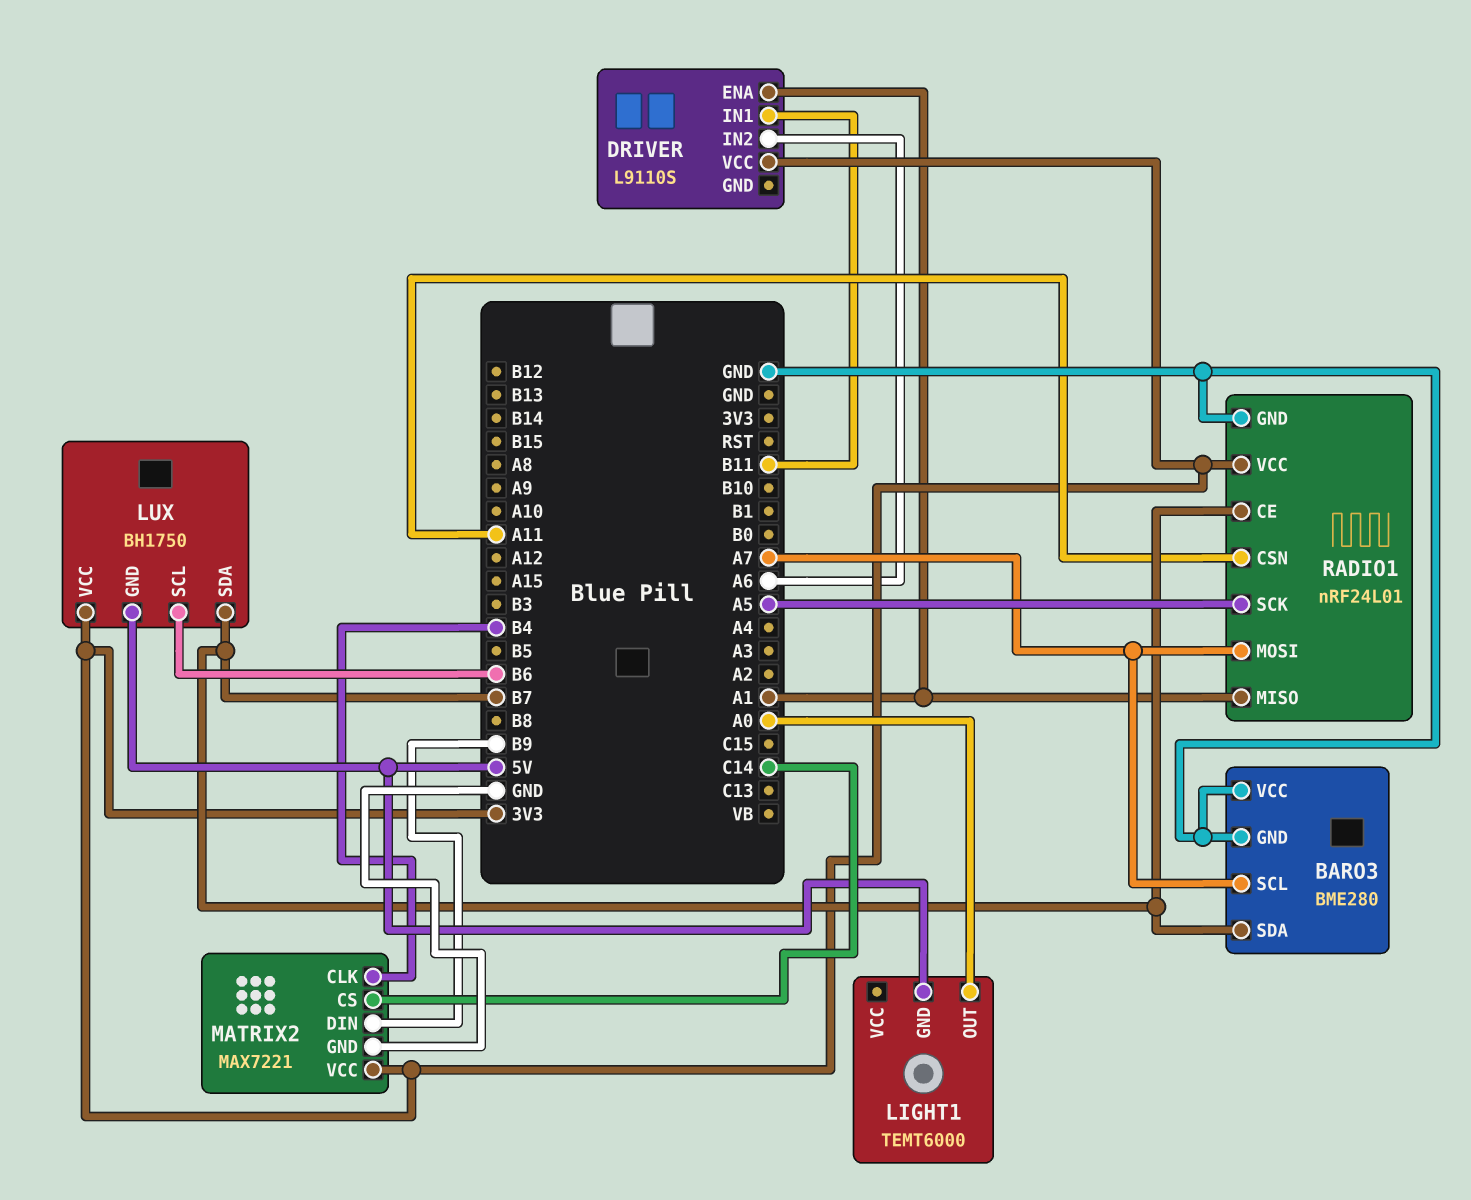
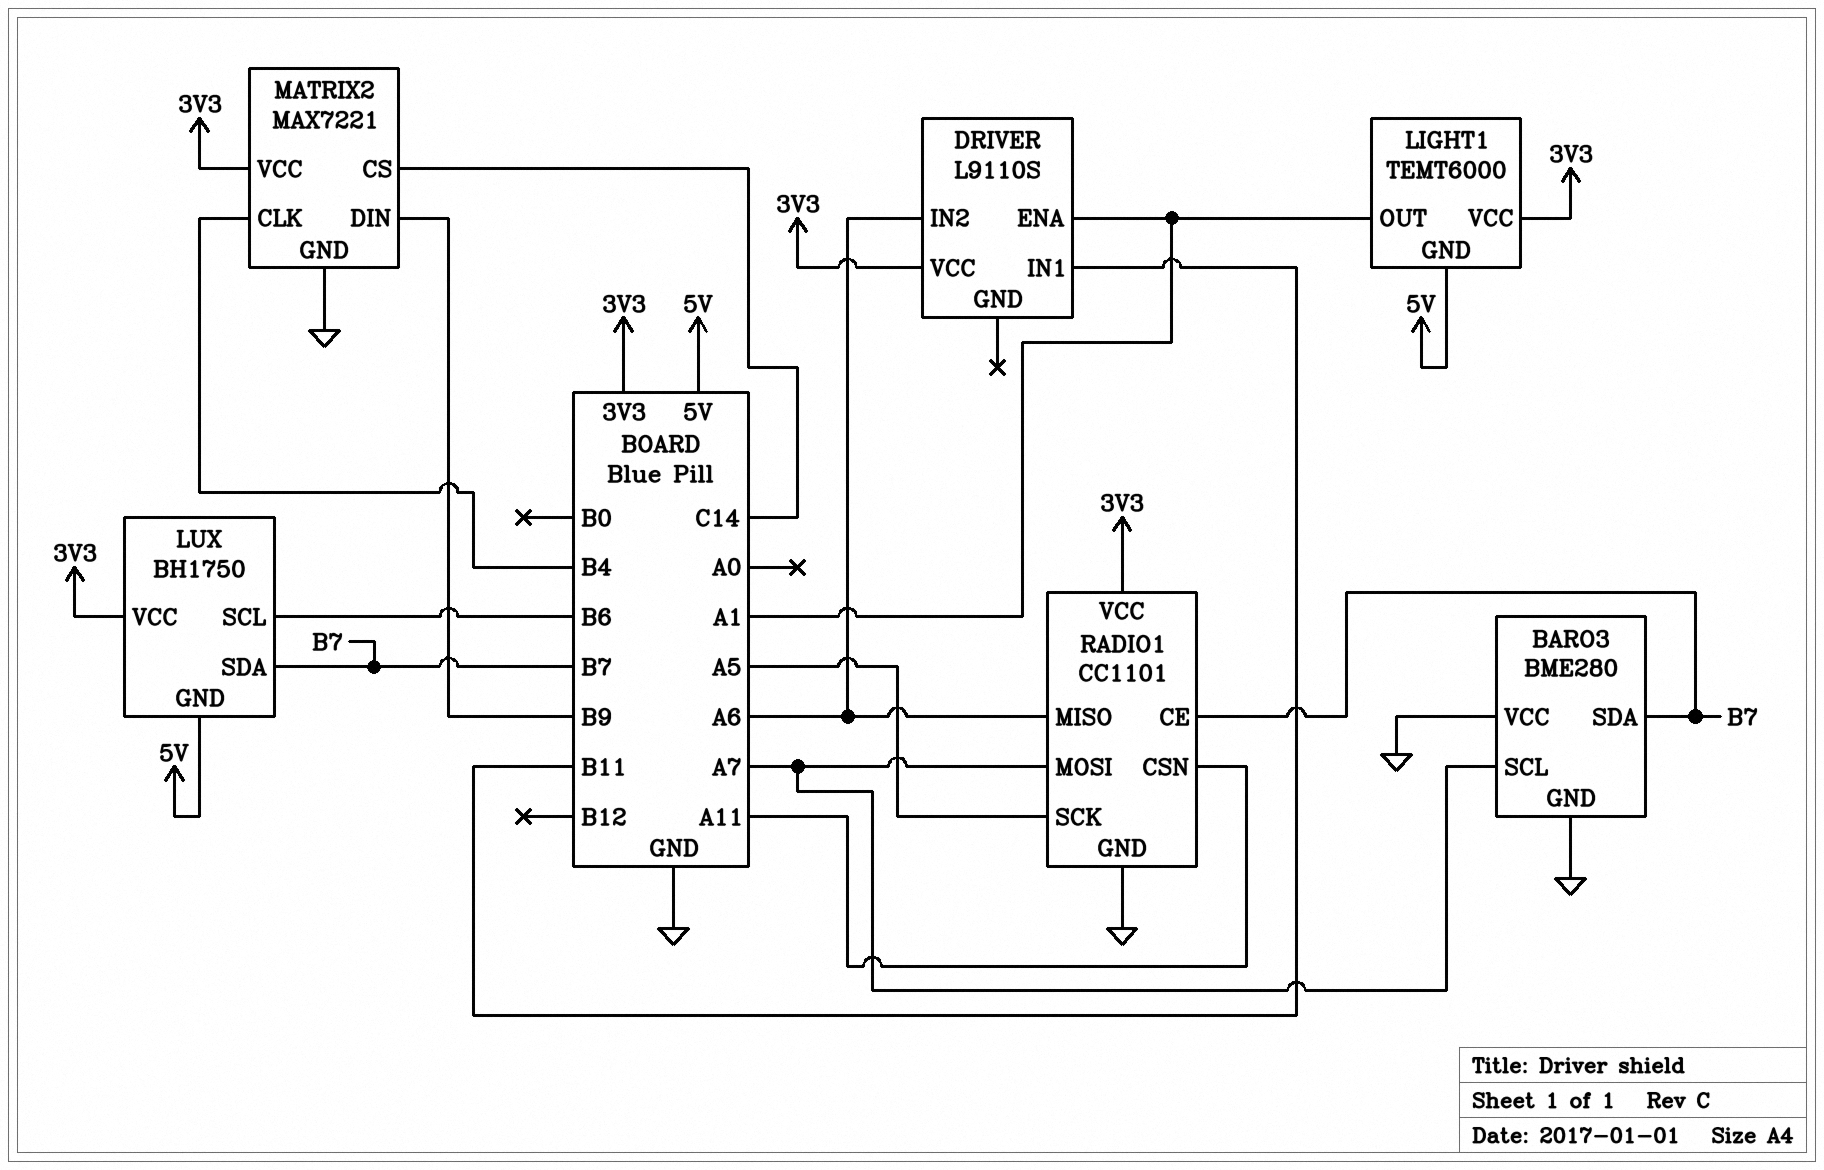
LIGHT1 pin OUT: A0 -> A1
LIGHT1 pin VCC: none -> 3V3
RADIO1: nRF24L01 -> CC1101
RADIO1 pin MISO: A1 -> A6

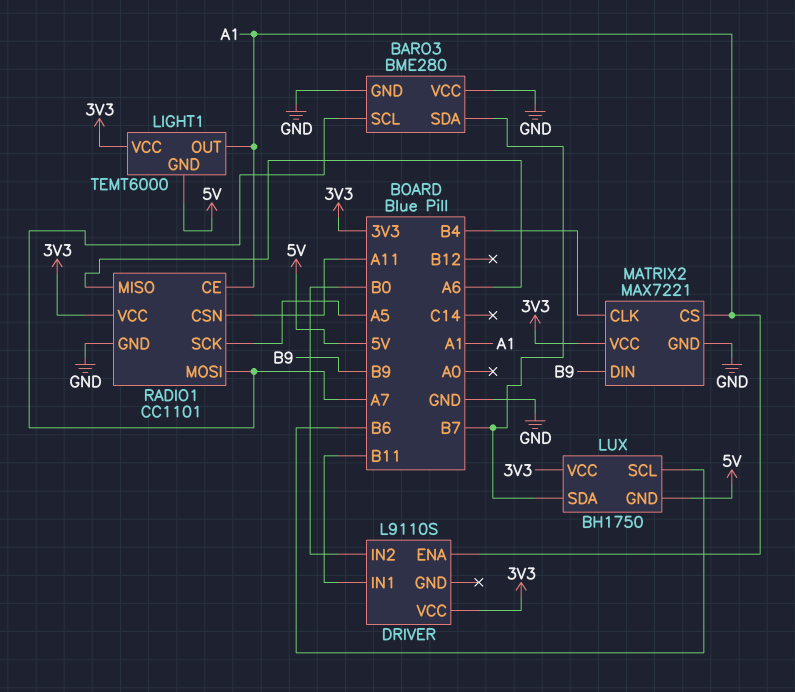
DRIVER pin IN2: A6 -> B0
MATRIX2 pin CS: C14 -> A1
RADIO1 pin CE: B7 -> A1

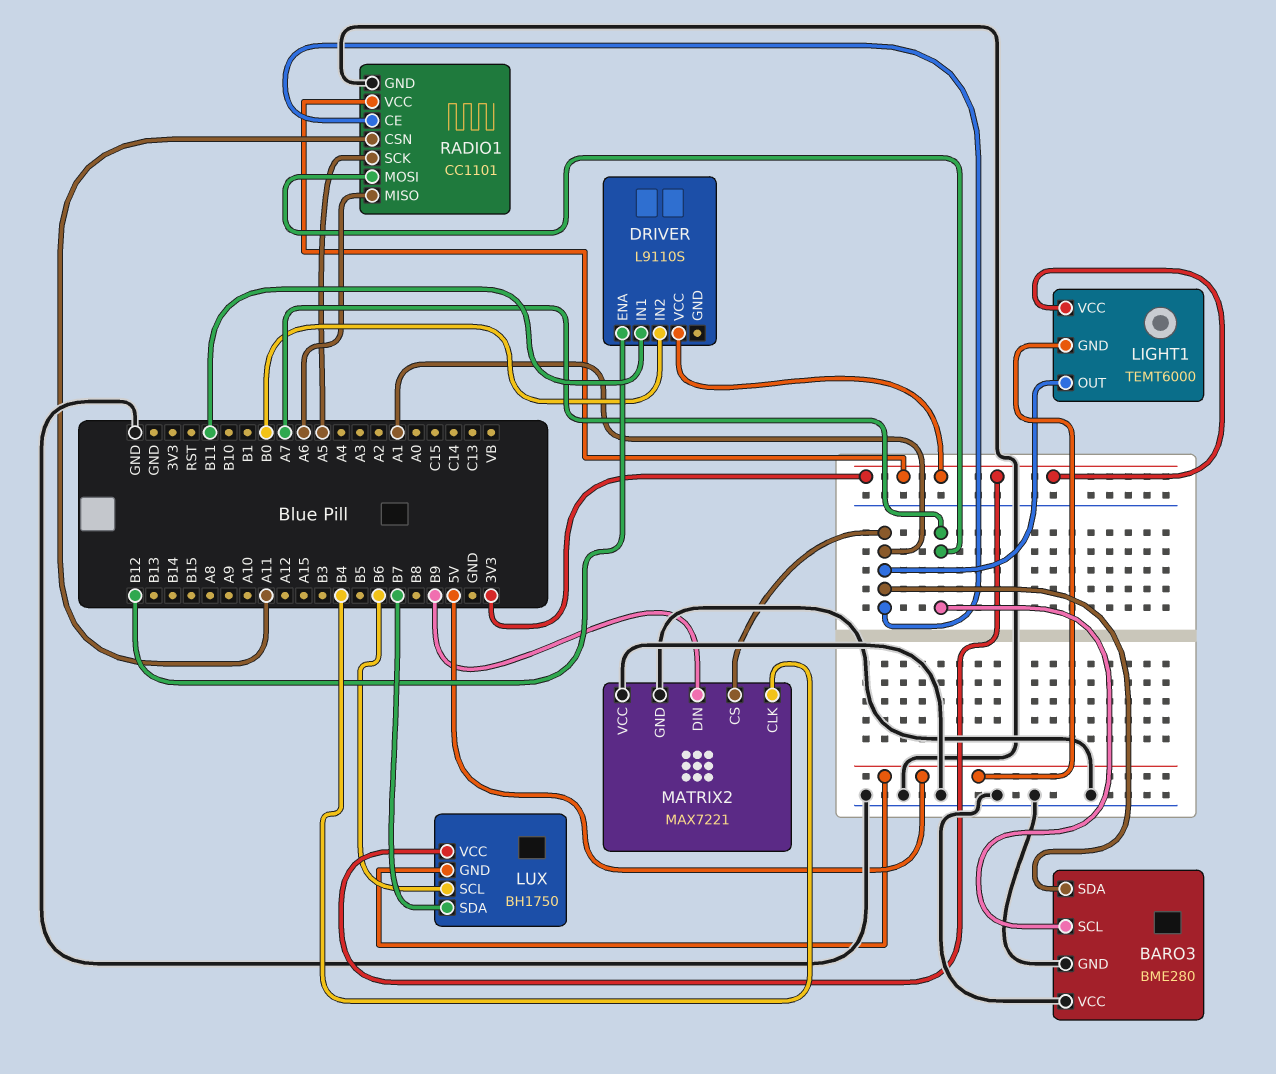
BARO3 pin SDA: B7 -> A1
DRIVER pin ENA: A1 -> B12
MATRIX2 pin VCC: 3V3 -> GND

